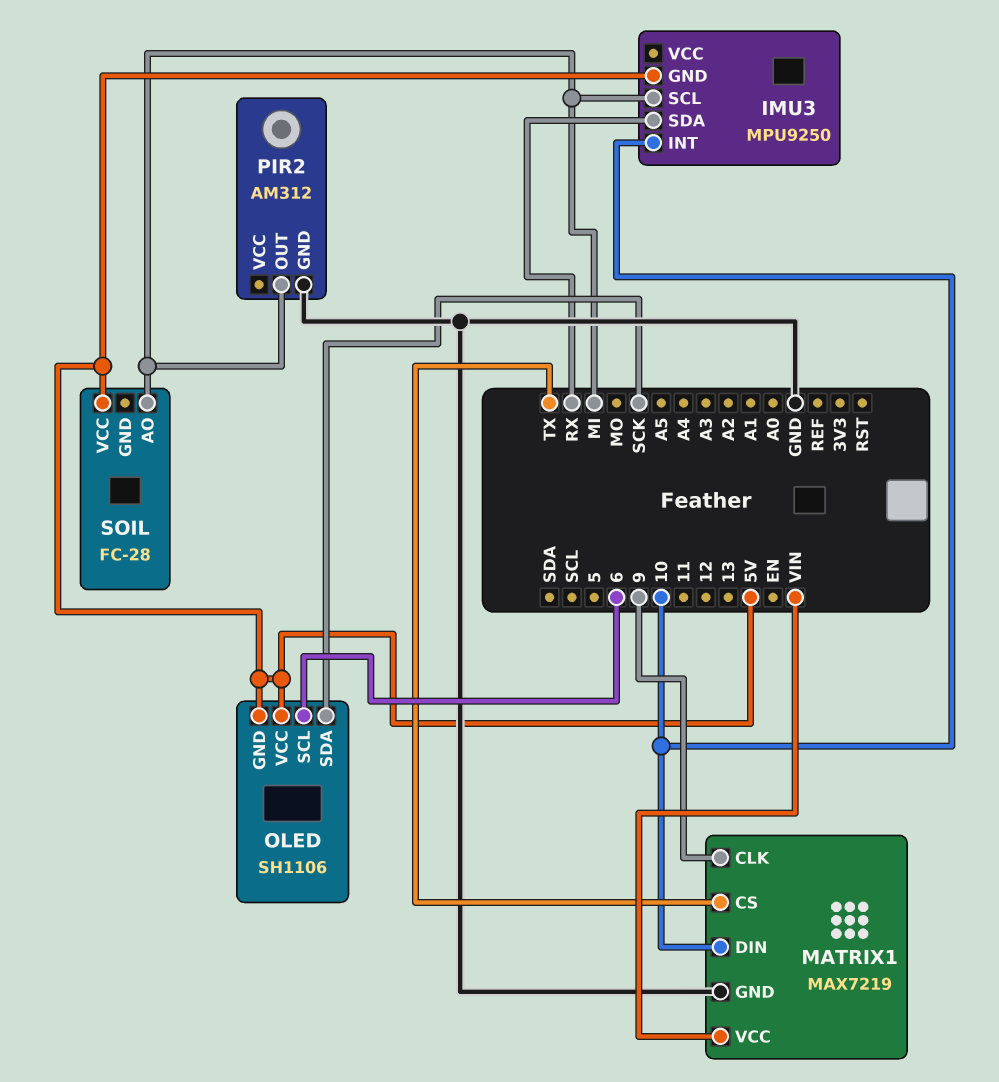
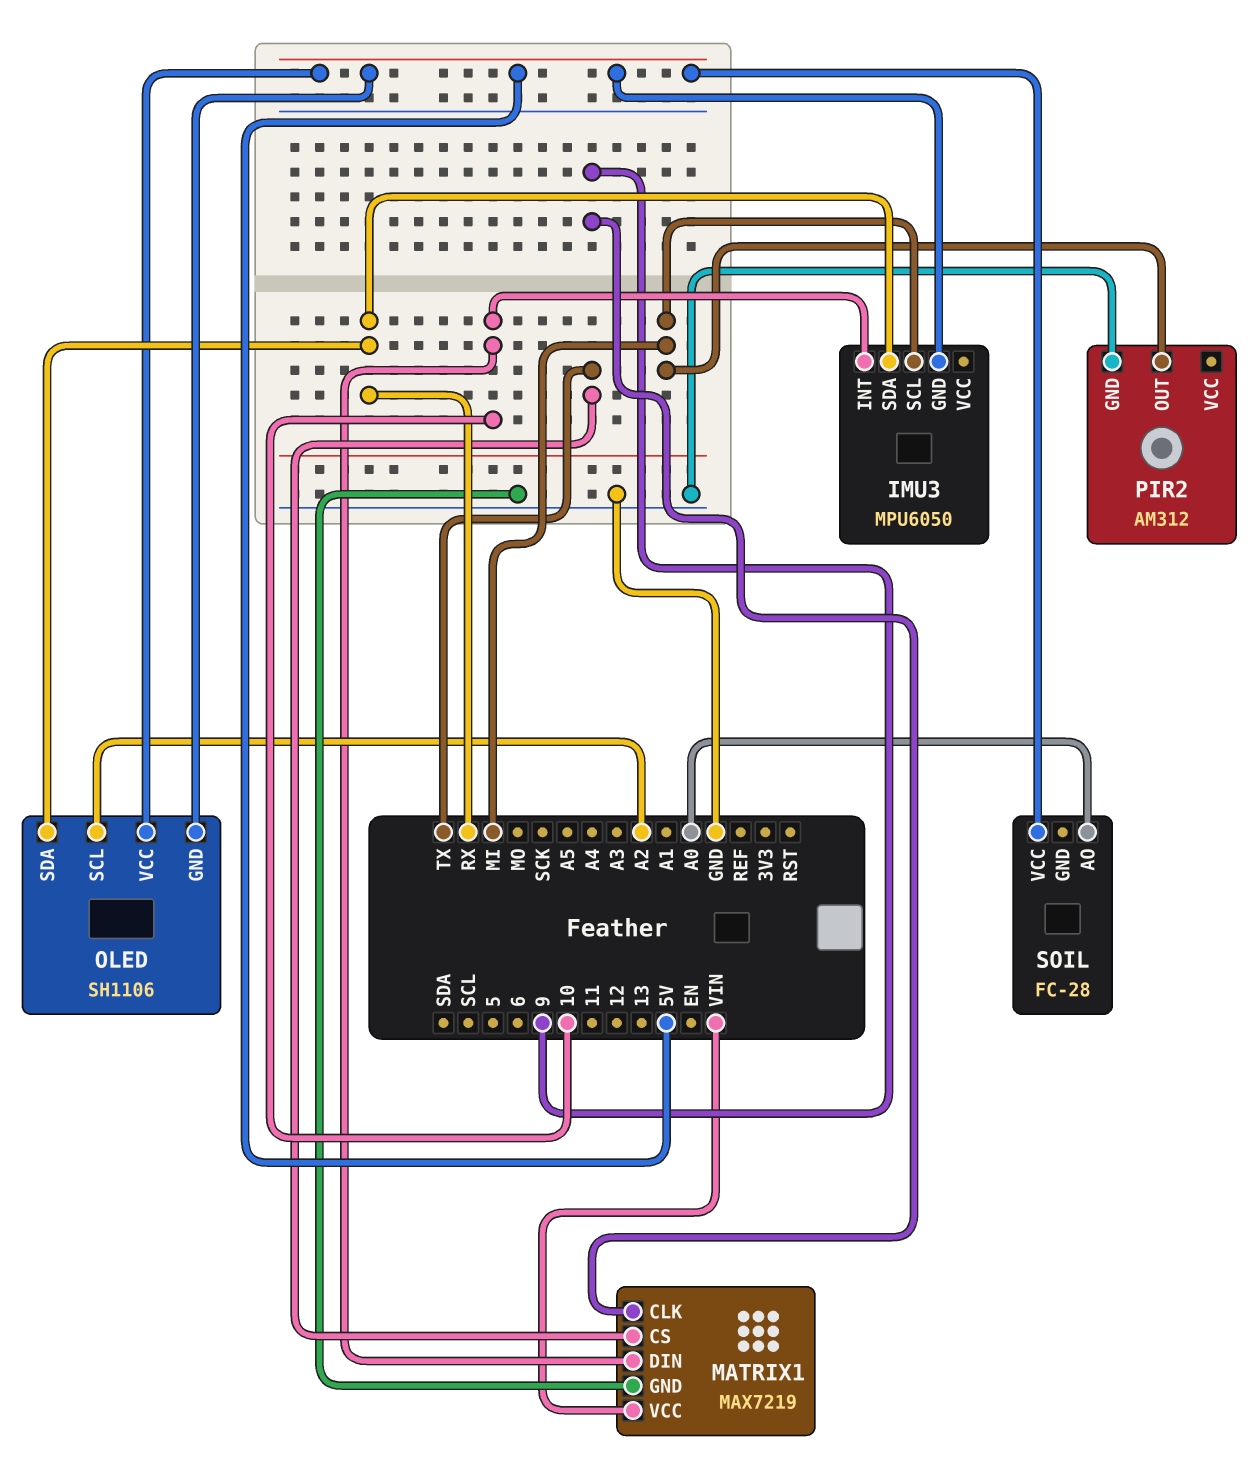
IMU3: MPU9250 -> MPU6050
OLED pin SCL: 6 -> A2
OLED pin SDA: SCK -> RX
SOIL pin AO: MI -> A0

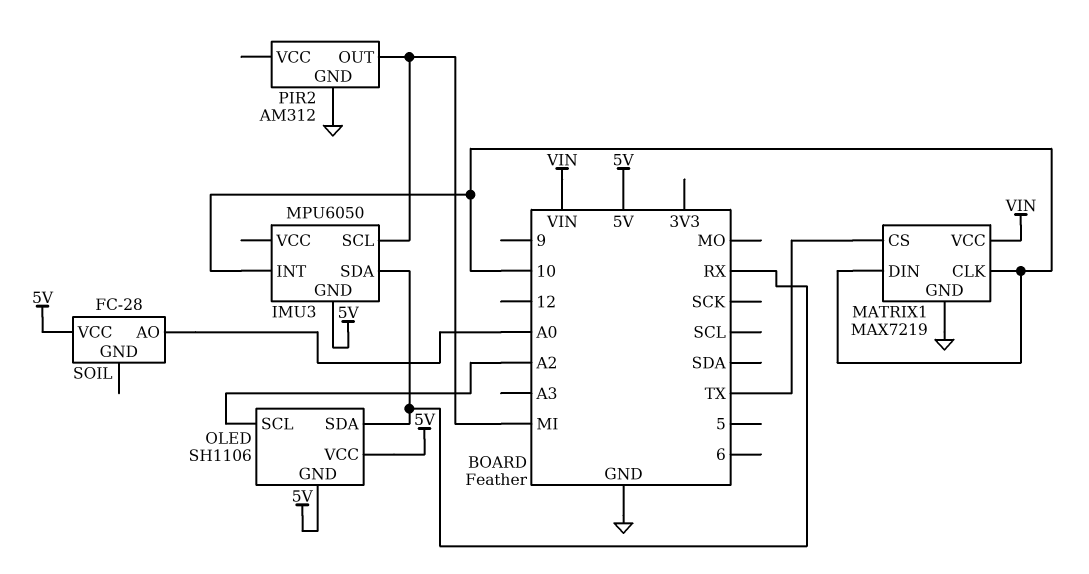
MATRIX1 pin CLK: 9 -> 10

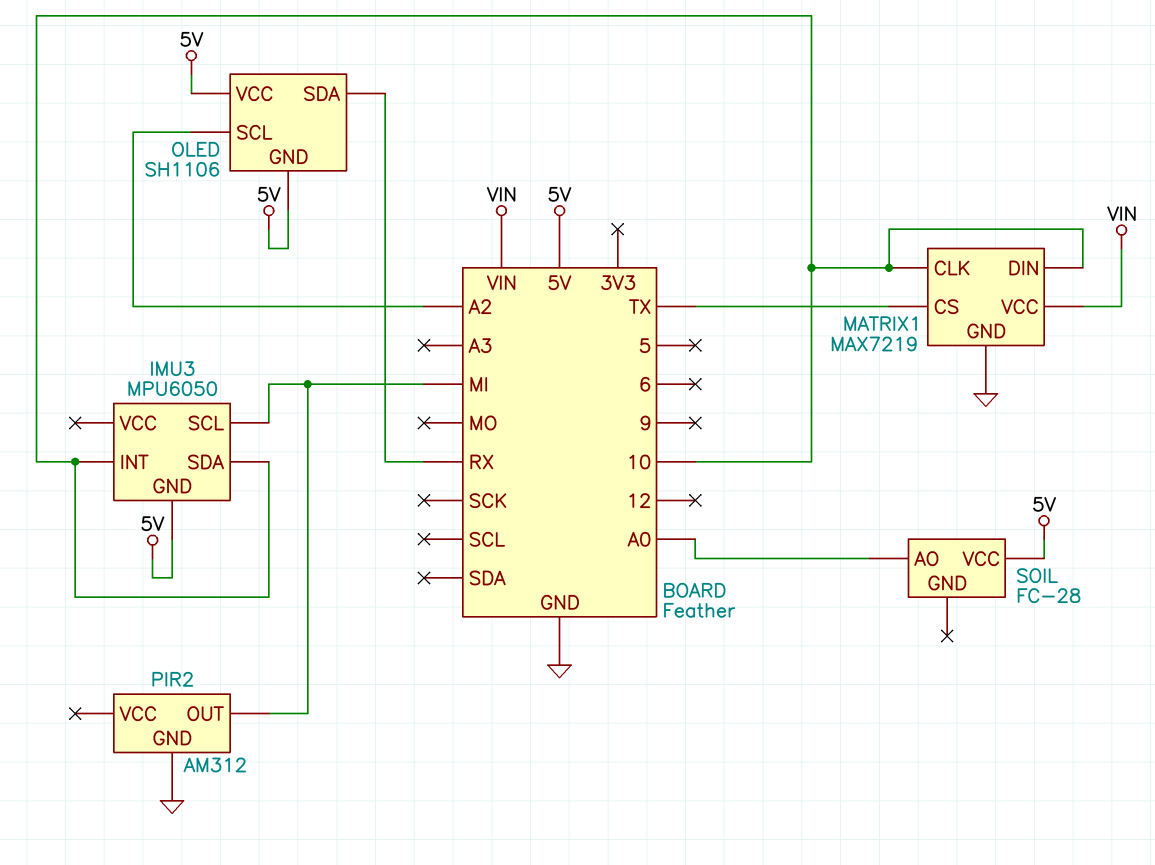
IMU3 pin SDA: RX -> 10

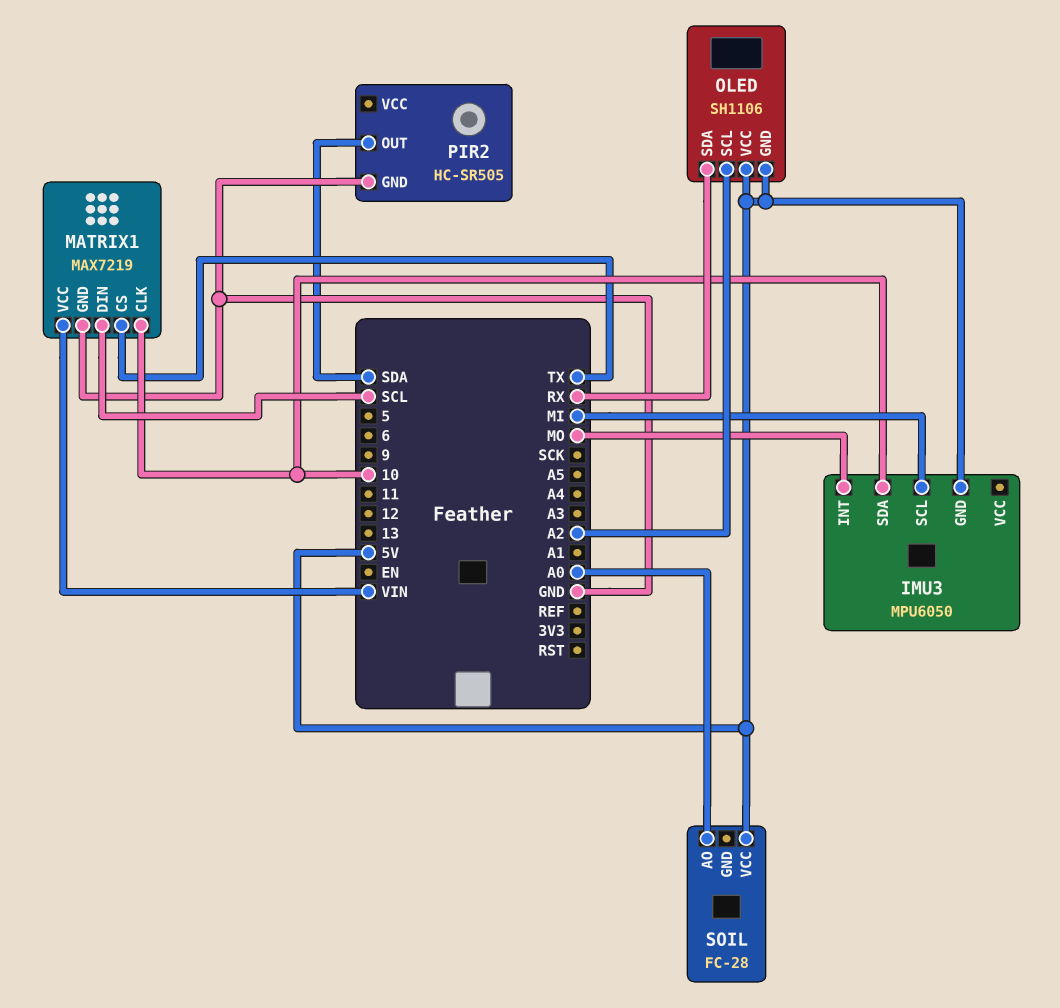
IMU3 pin INT: 10 -> MO
MATRIX1 pin DIN: 10 -> SCL
PIR2: AM312 -> HC-SR505
PIR2 pin OUT: MI -> SDA

